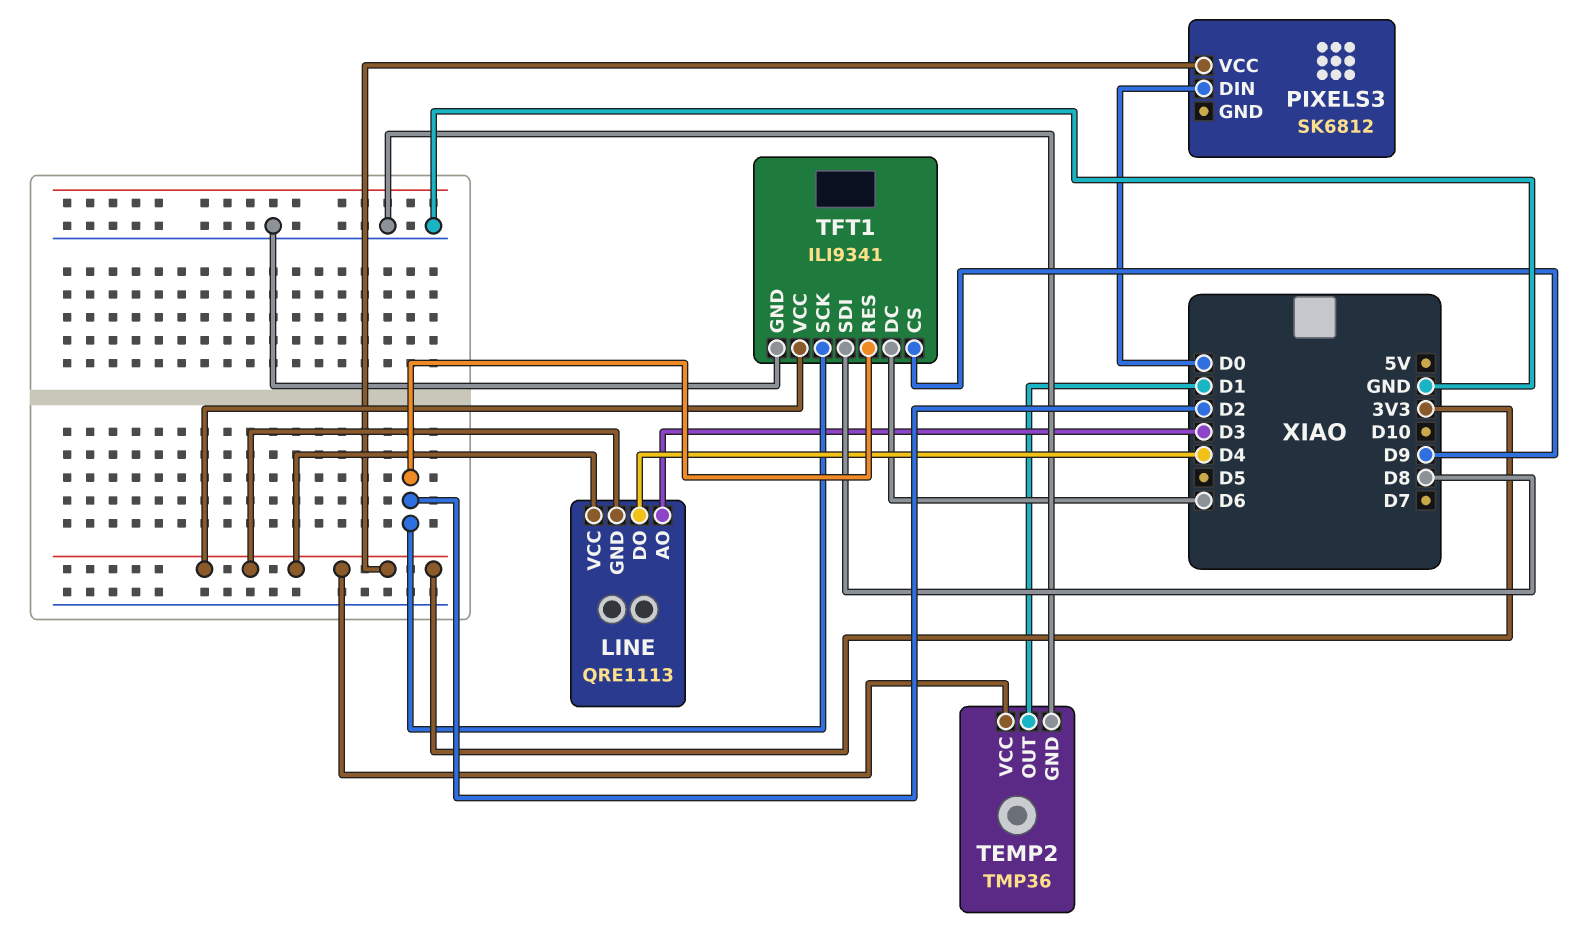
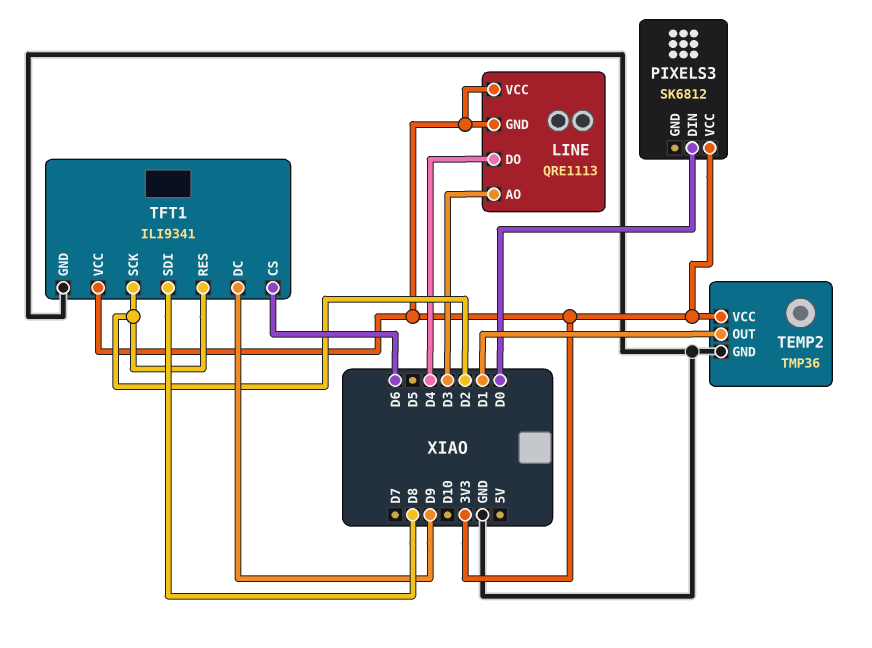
TFT1 pin CS: D9 -> D6
TFT1 pin DC: D6 -> D9

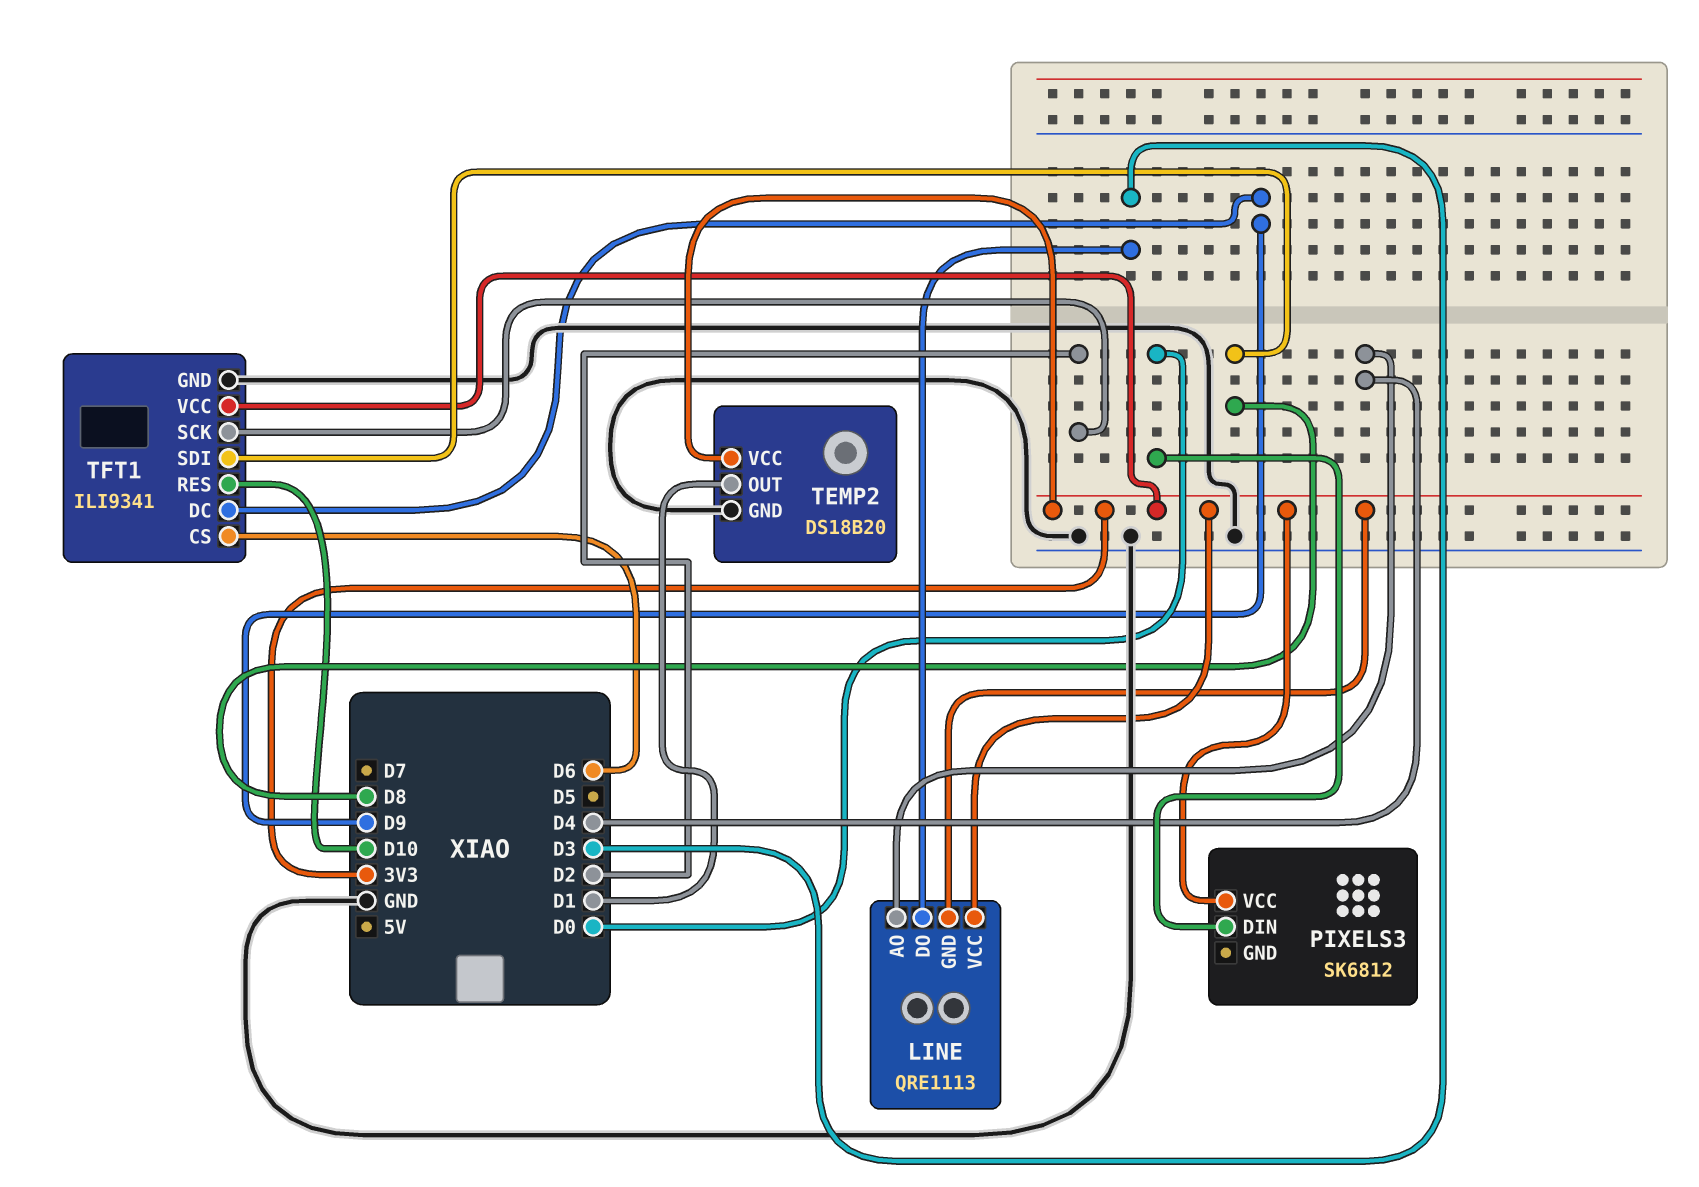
LINE pin AO: D3 -> D4
LINE pin DO: D4 -> D3
TEMP2: TMP36 -> DS18B20
TFT1 pin RES: D2 -> D10

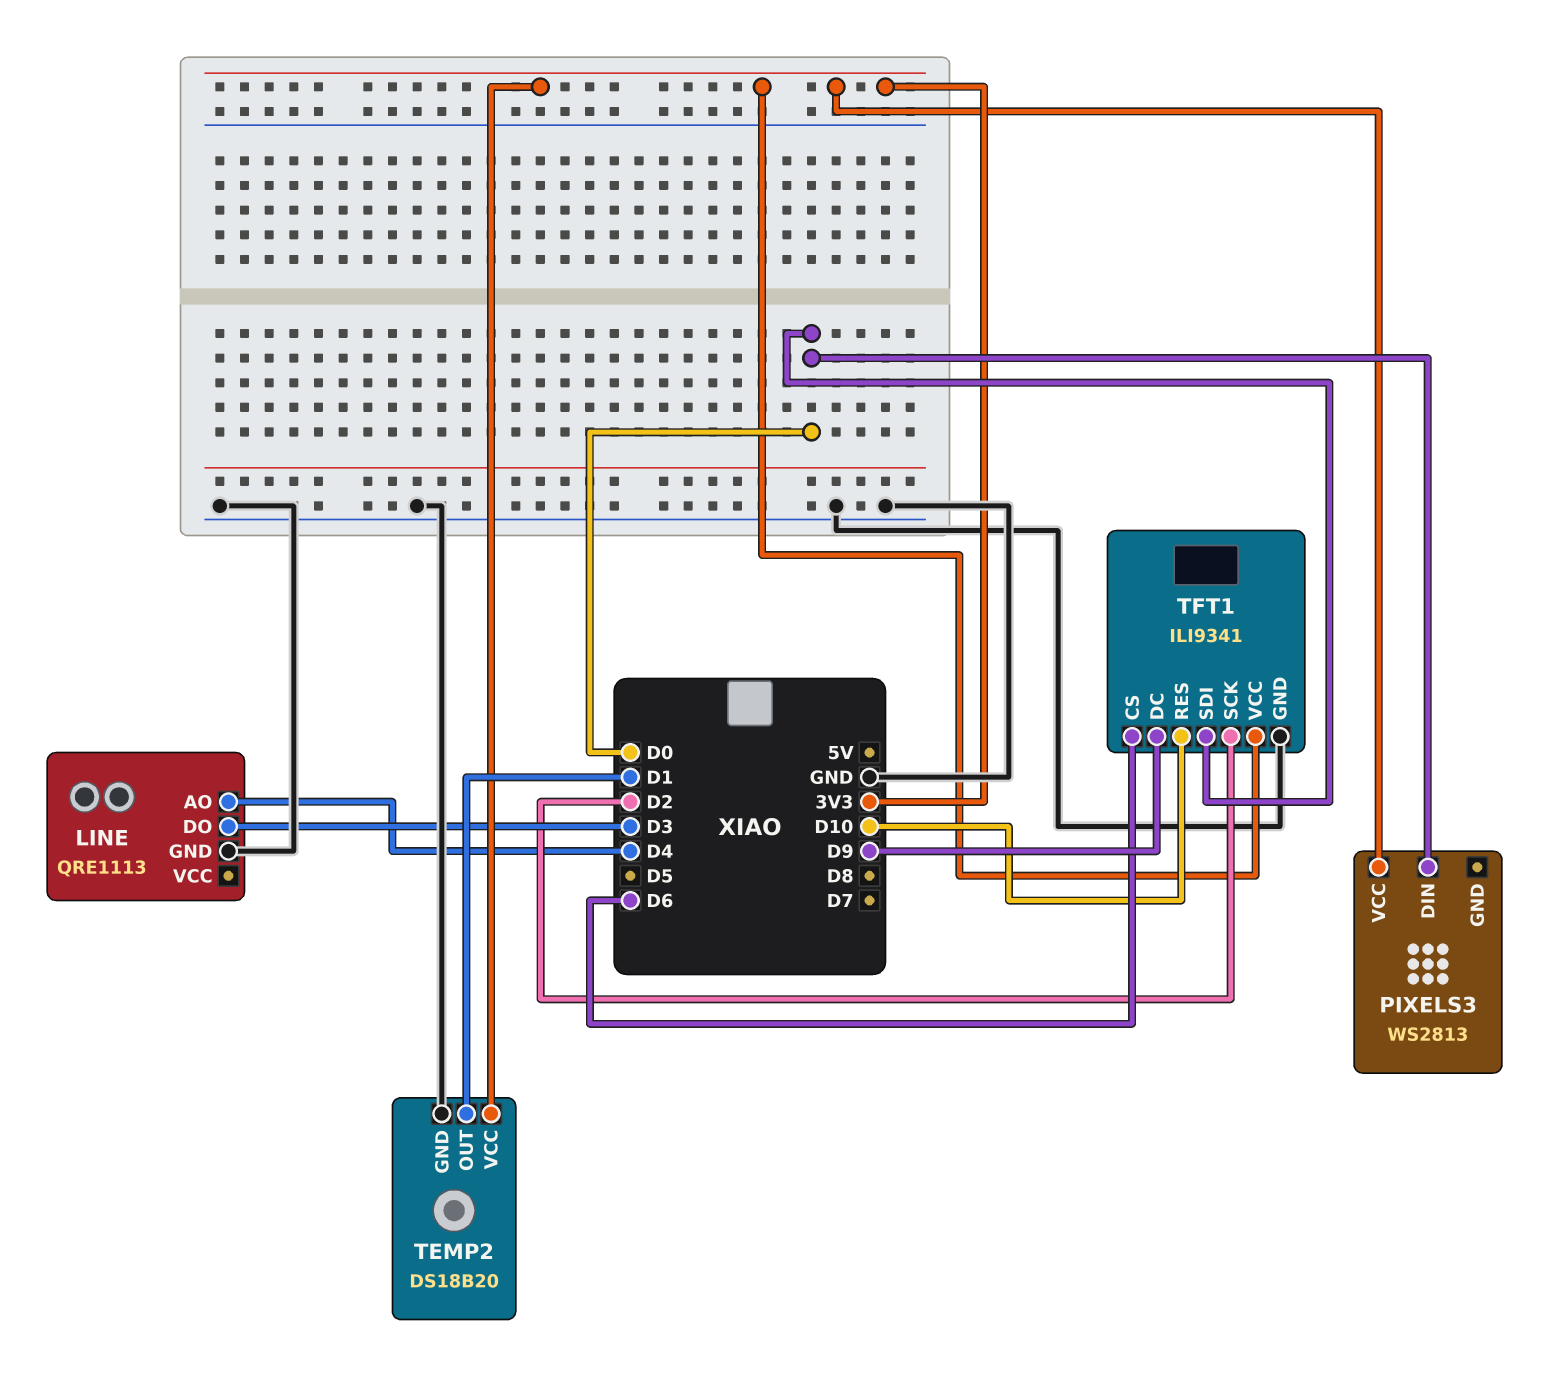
LINE pin GND: 3V3 -> GND
LINE pin VCC: 3V3 -> none
PIXELS3: SK6812 -> WS2813
TFT1 pin SDI: D8 -> D0

